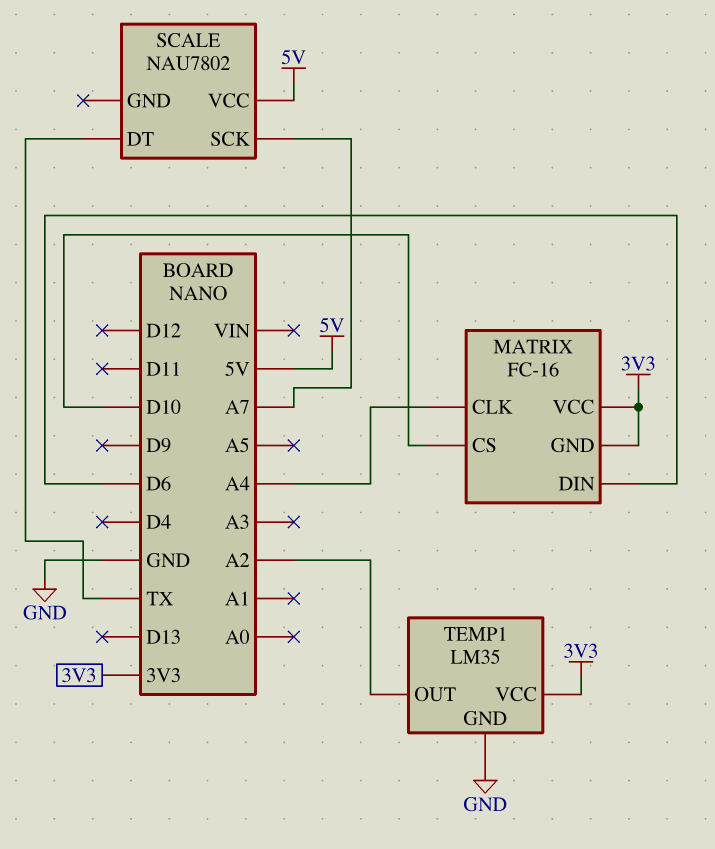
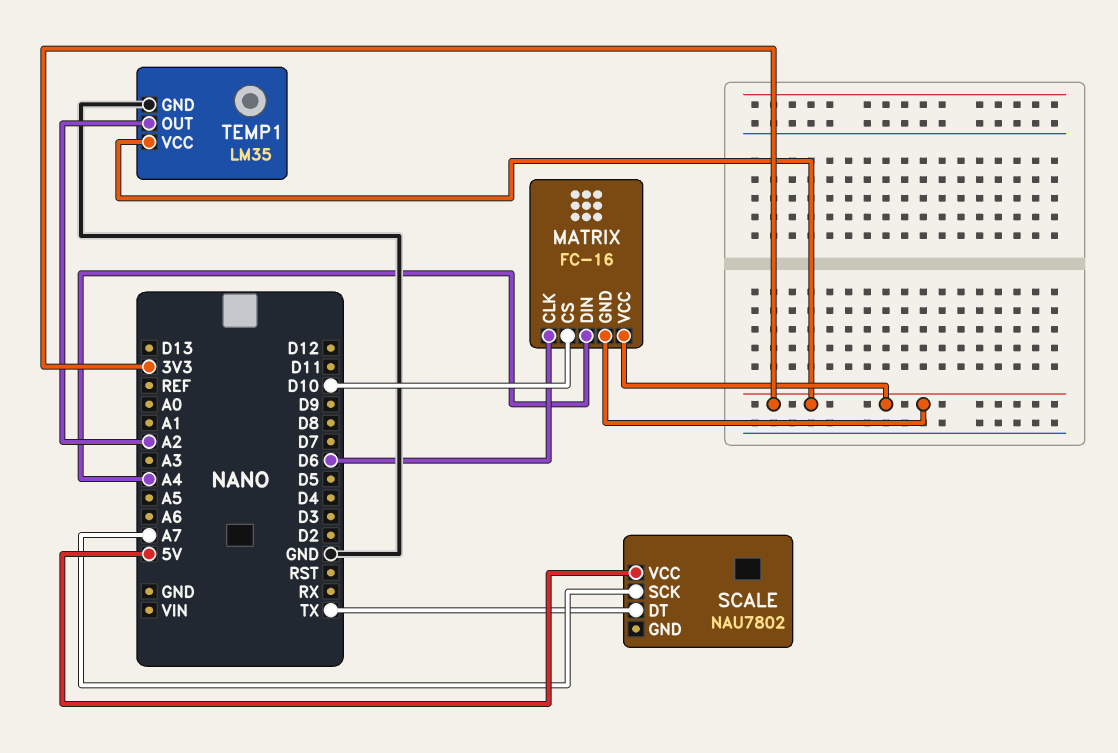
MATRIX pin CLK: A4 -> D6
MATRIX pin DIN: D6 -> A4

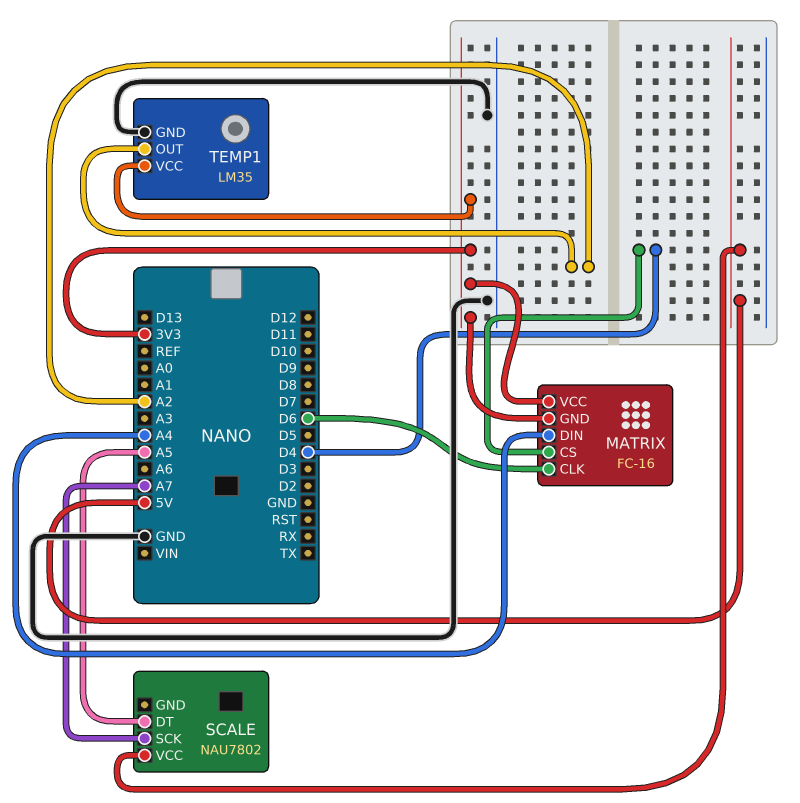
MATRIX pin CS: D10 -> D4
SCALE pin DT: TX -> A5

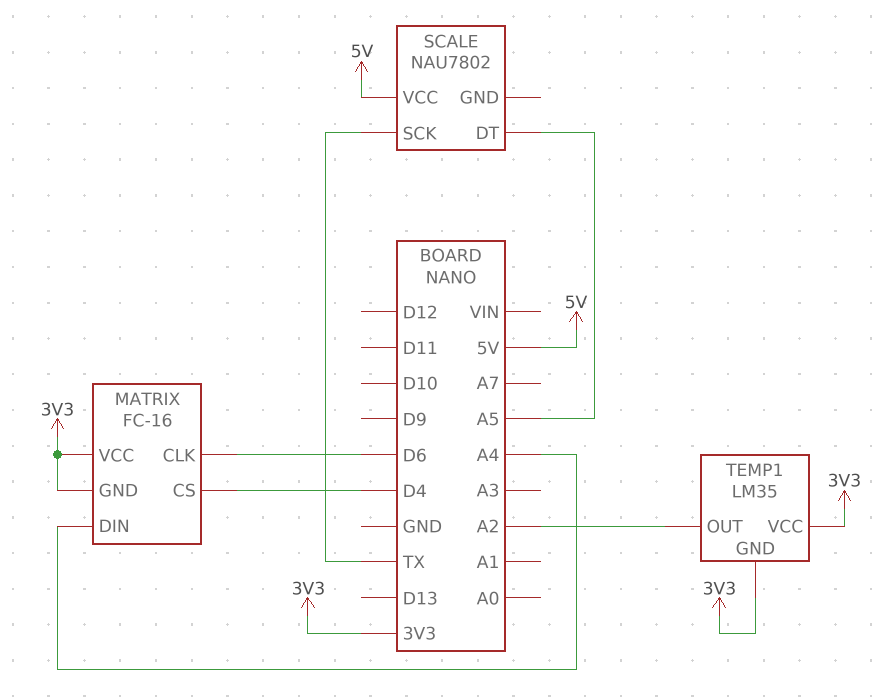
SCALE pin SCK: A7 -> TX
TEMP1 pin GND: GND -> 3V3

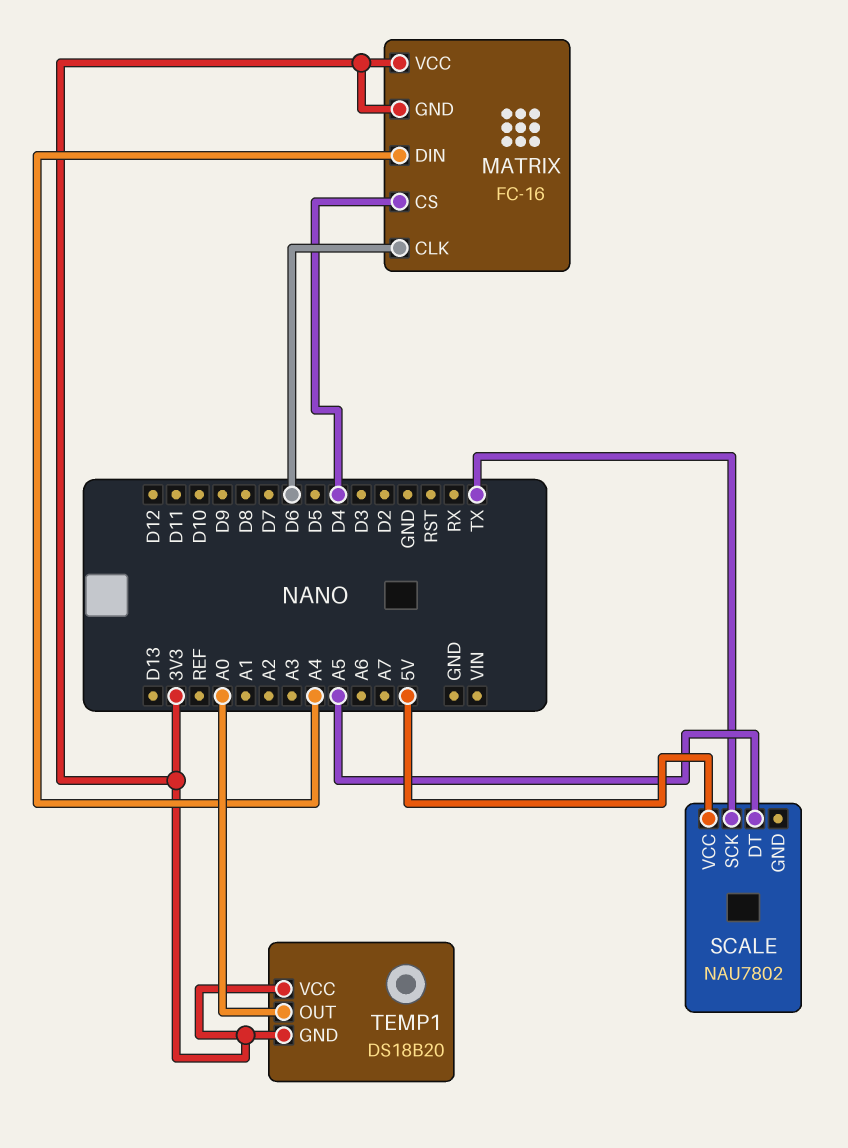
TEMP1: LM35 -> DS18B20
TEMP1 pin OUT: A2 -> A0

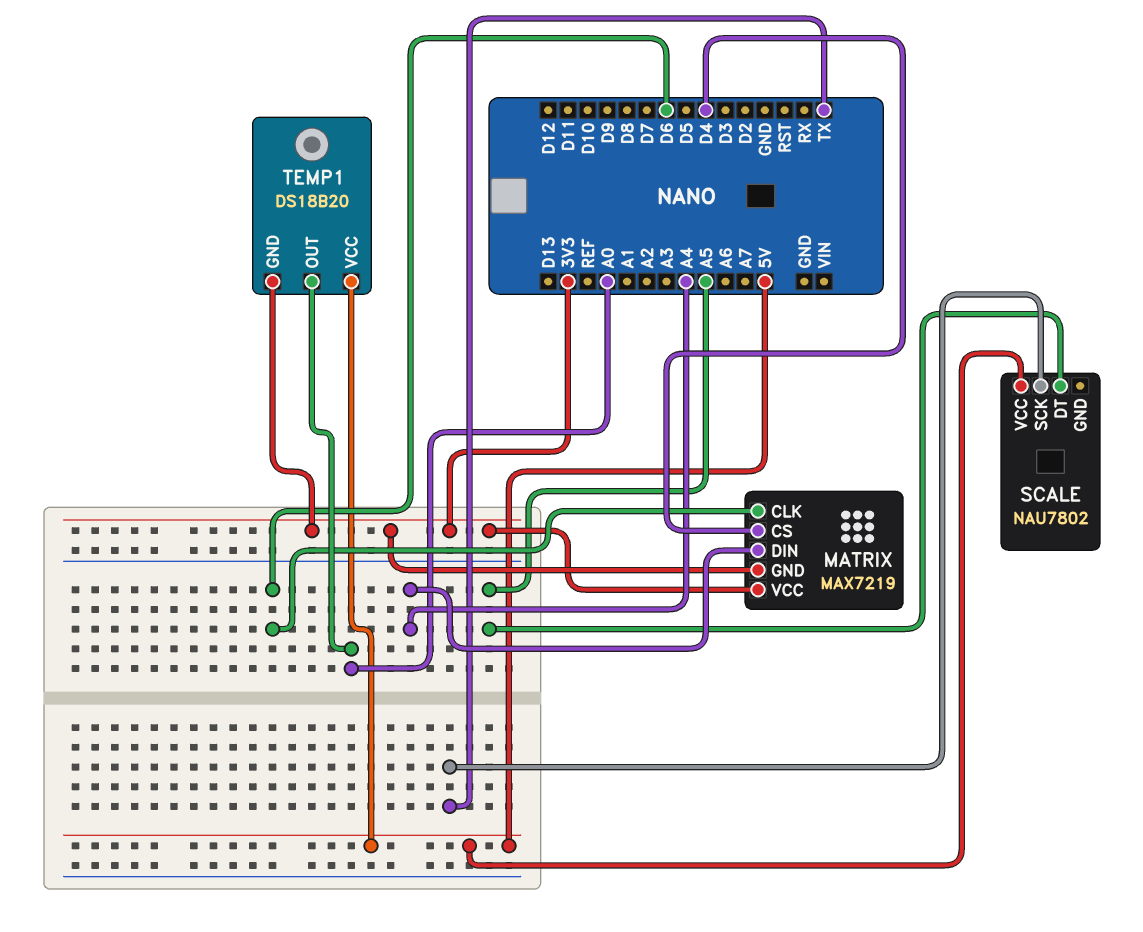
MATRIX: FC-16 -> MAX7219
TEMP1 pin VCC: 3V3 -> 5V

